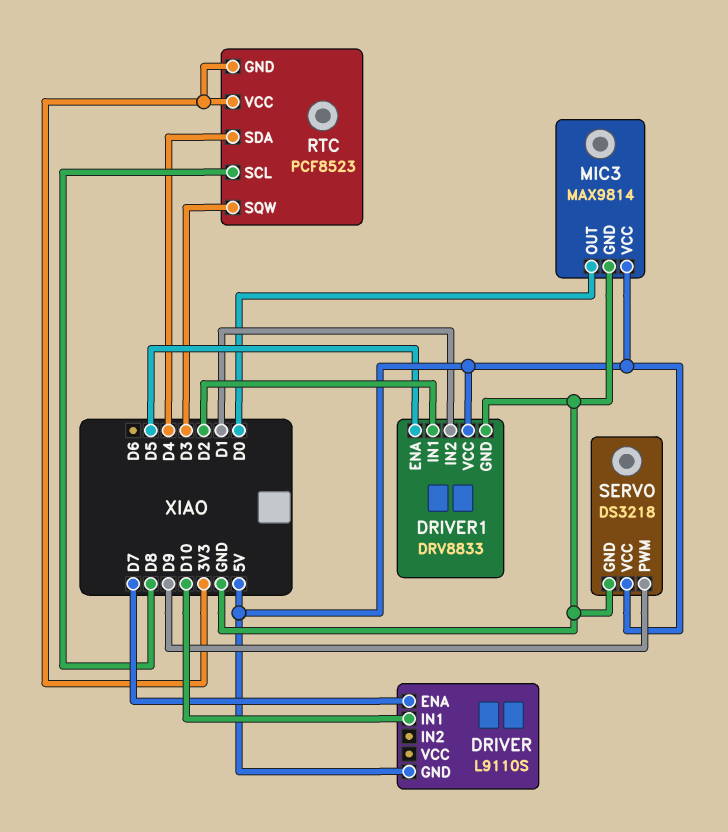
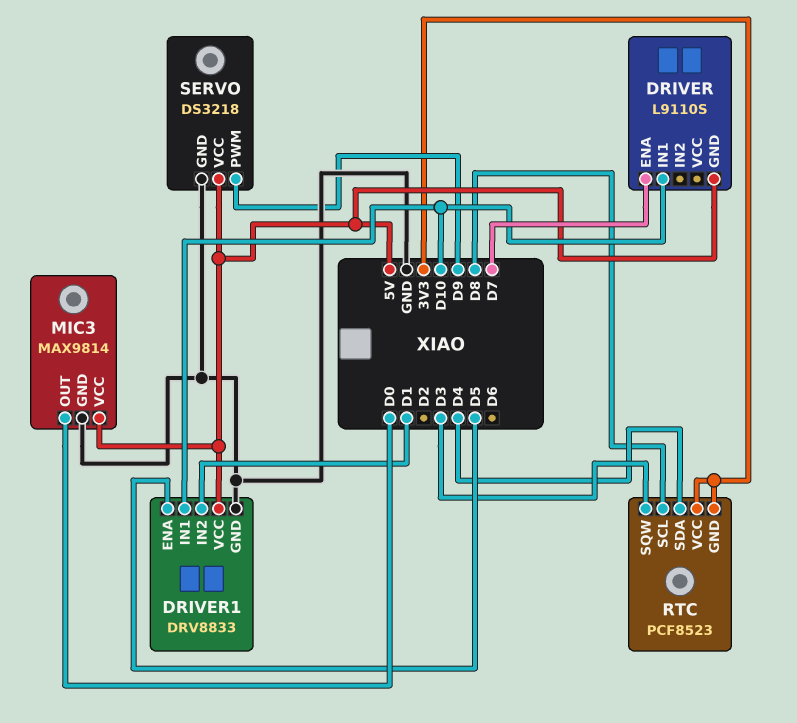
DRIVER1 pin IN1: D2 -> D10

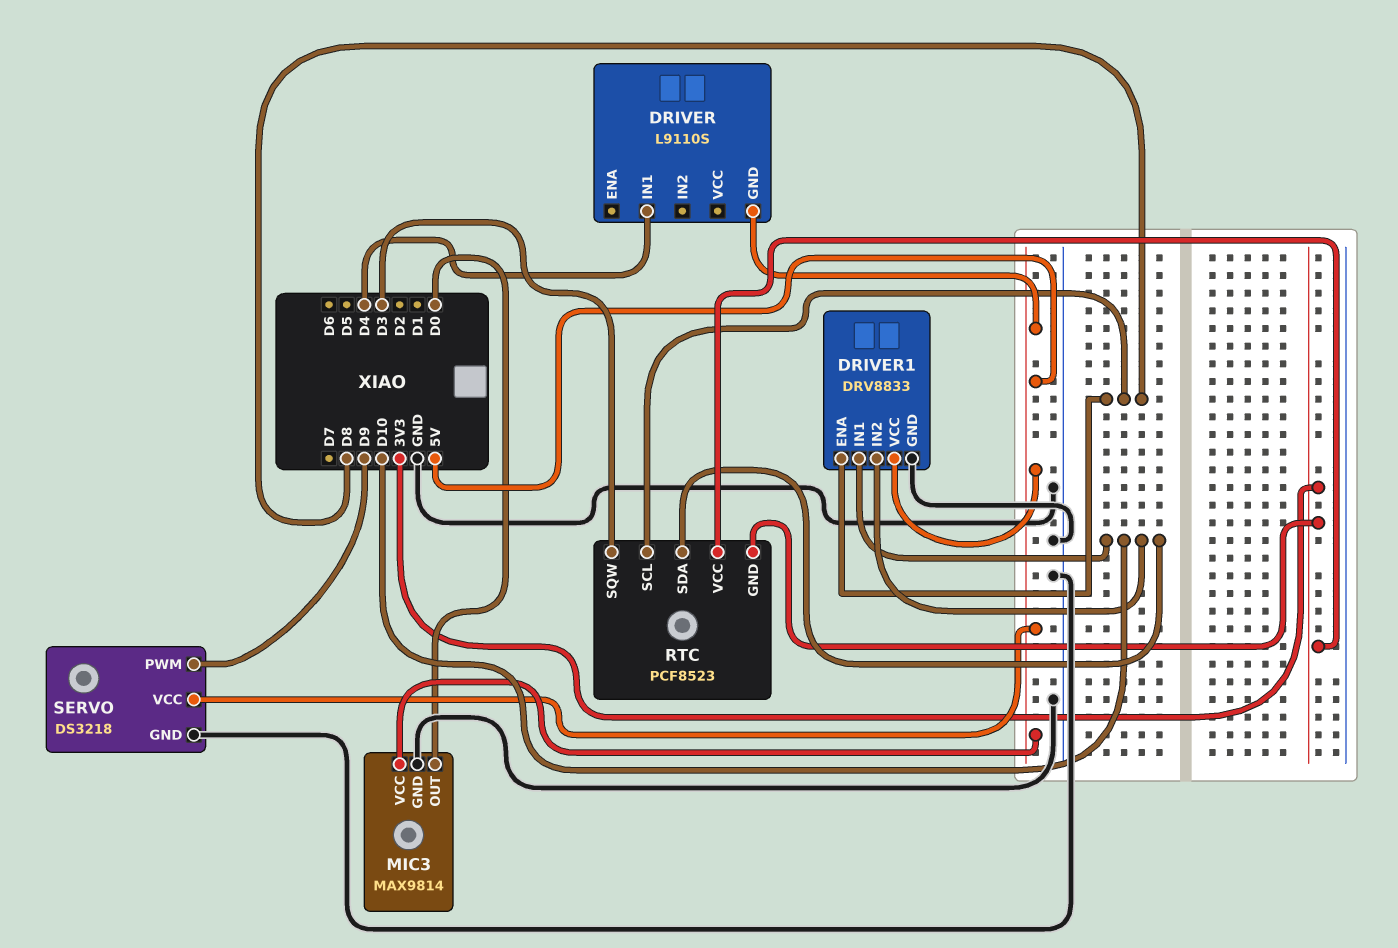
DRIVER pin ENA: D7 -> none
DRIVER pin IN1: D10 -> D4
DRIVER1 pin ENA: D5 -> D8
DRIVER1 pin IN2: D1 -> D10
RTC pin SDA: D4 -> D10

